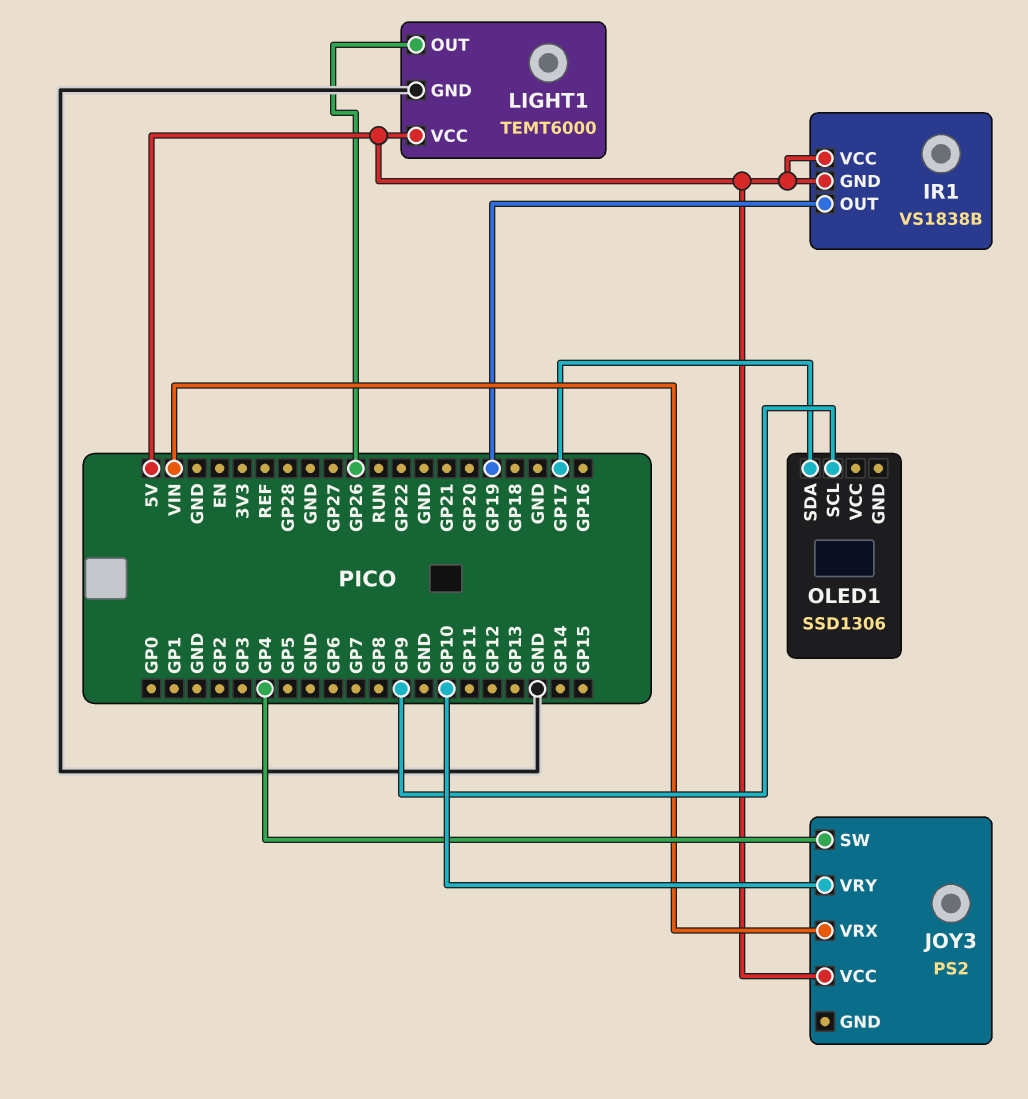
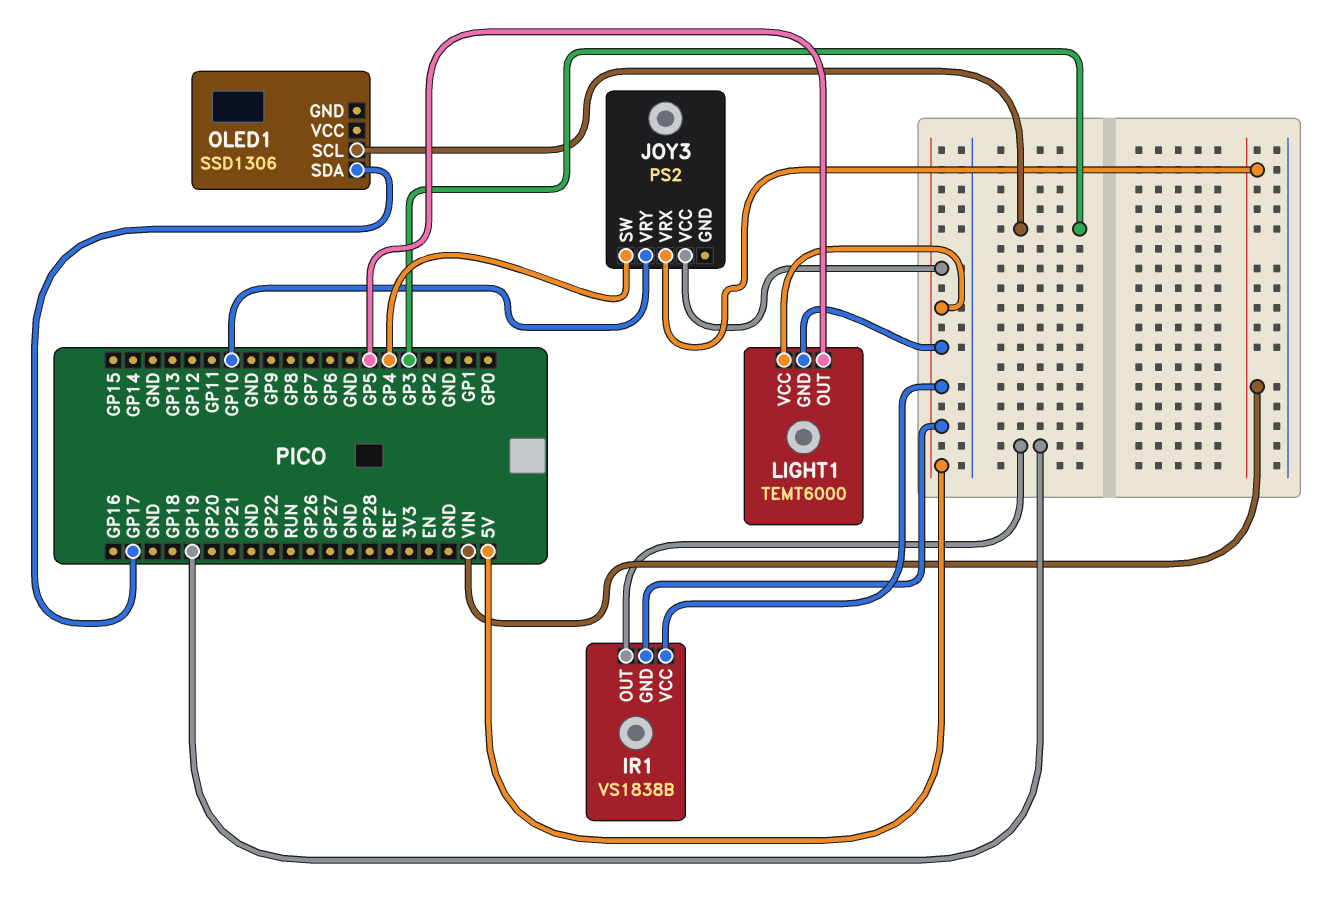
LIGHT1 pin GND: GND -> 5V
LIGHT1 pin OUT: GP26 -> GP5
OLED1 pin SCL: GP9 -> GP3

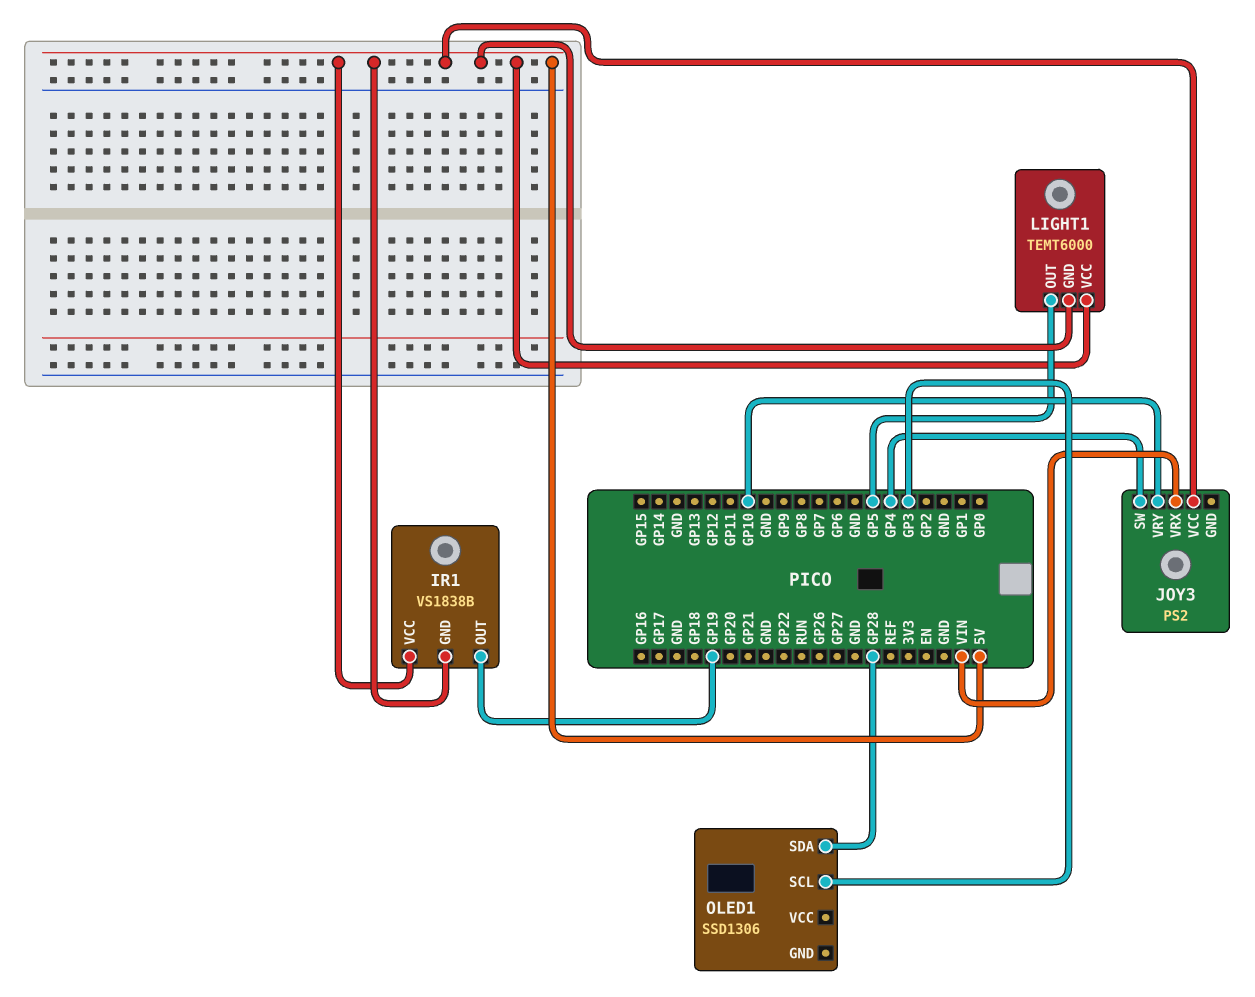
OLED1 pin SDA: GP17 -> GP28

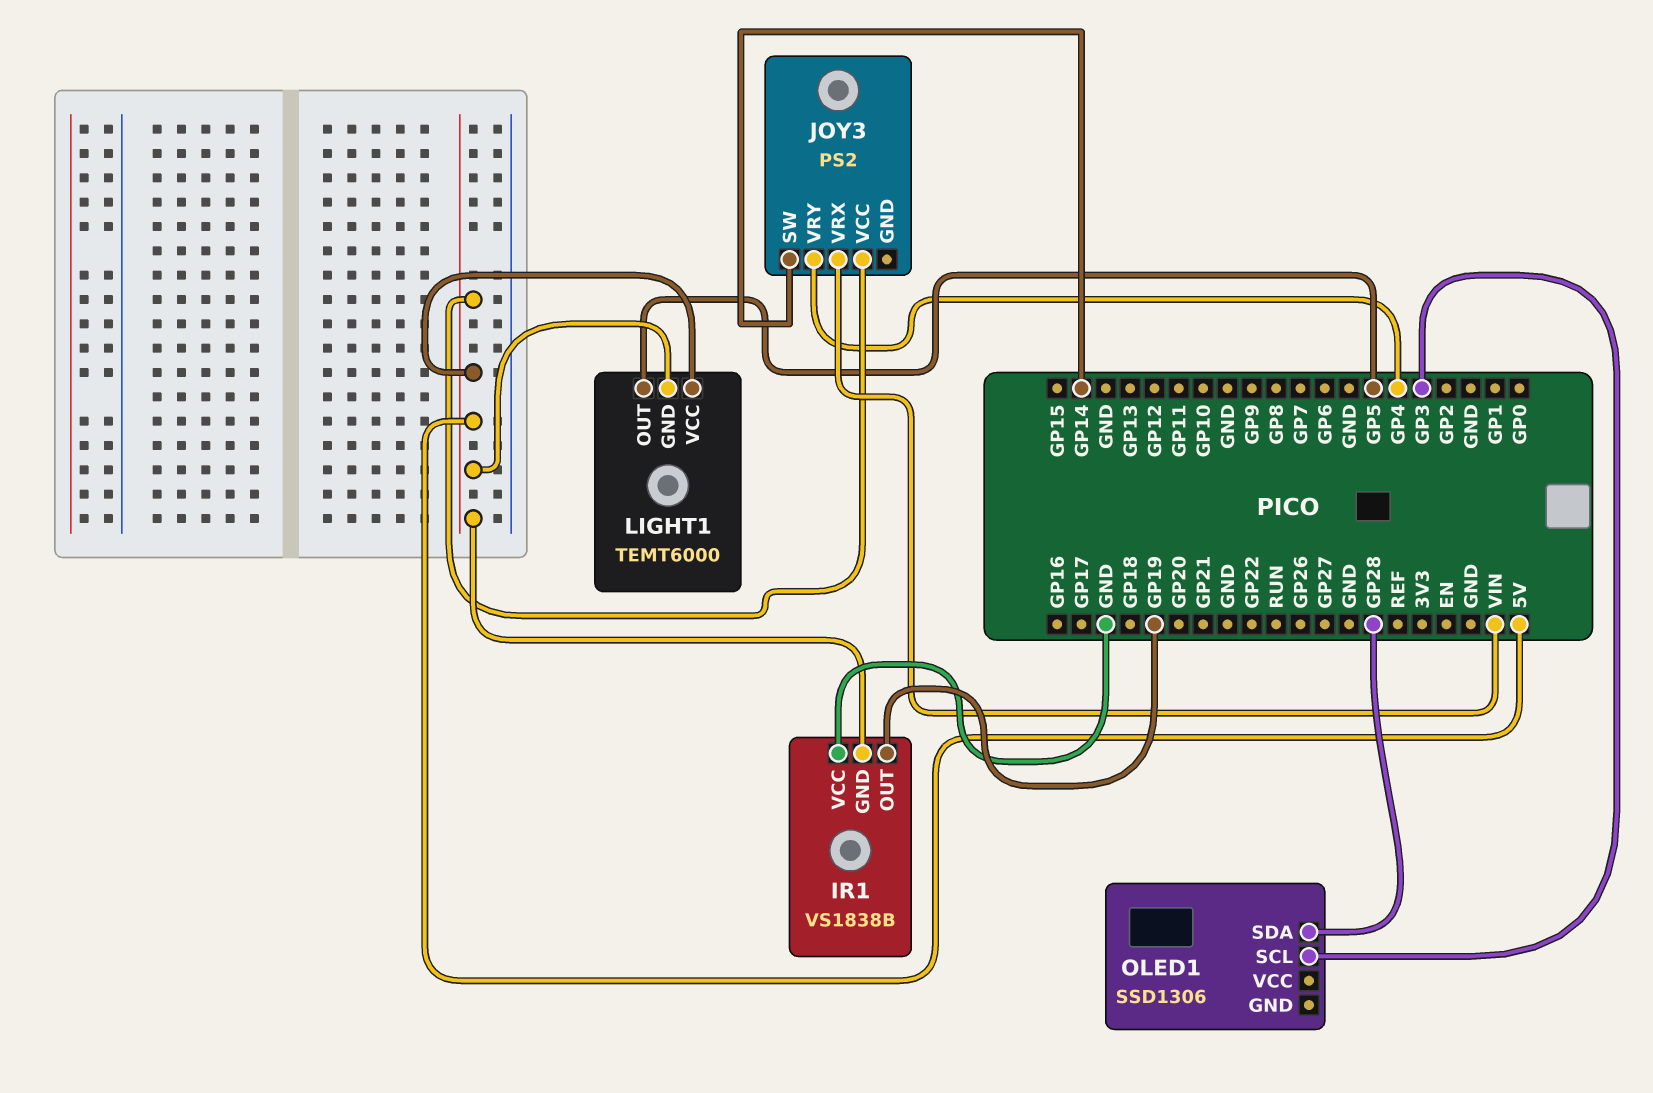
IR1 pin VCC: 5V -> GND
JOY3 pin SW: GP4 -> GP14
JOY3 pin VRY: GP10 -> GP4

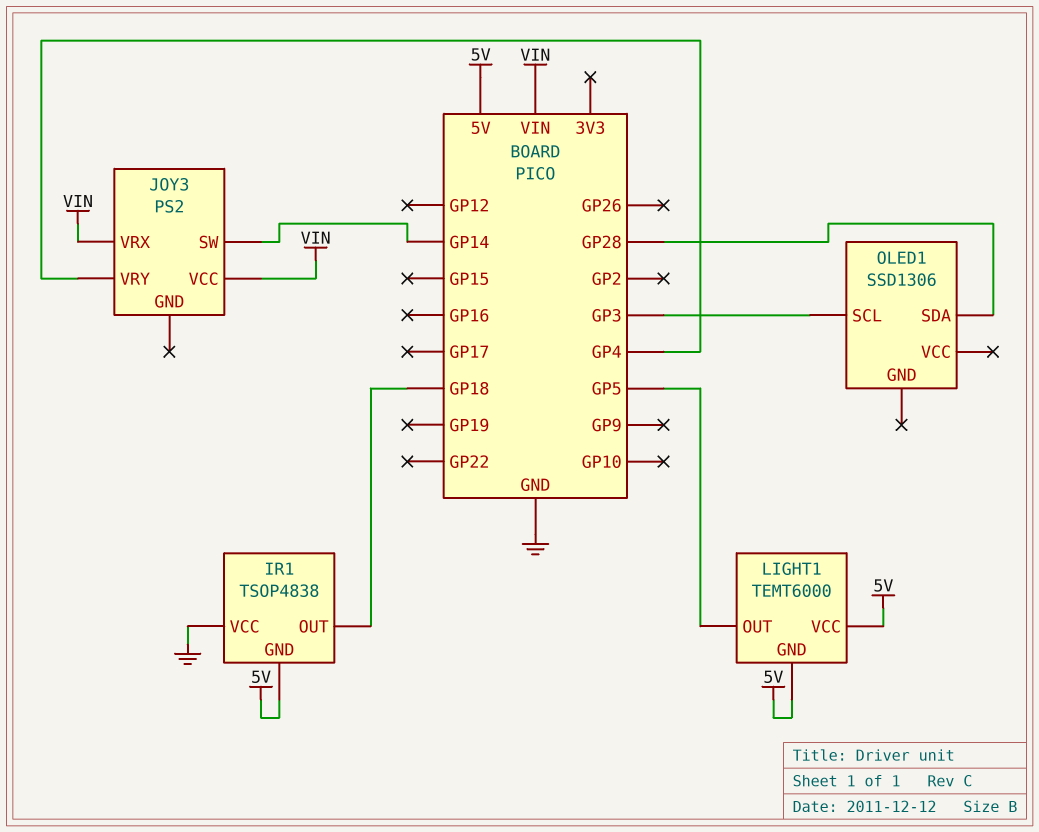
IR1: VS1838B -> TSOP4838
IR1 pin OUT: GP19 -> GP18
JOY3 pin VCC: 5V -> VIN

